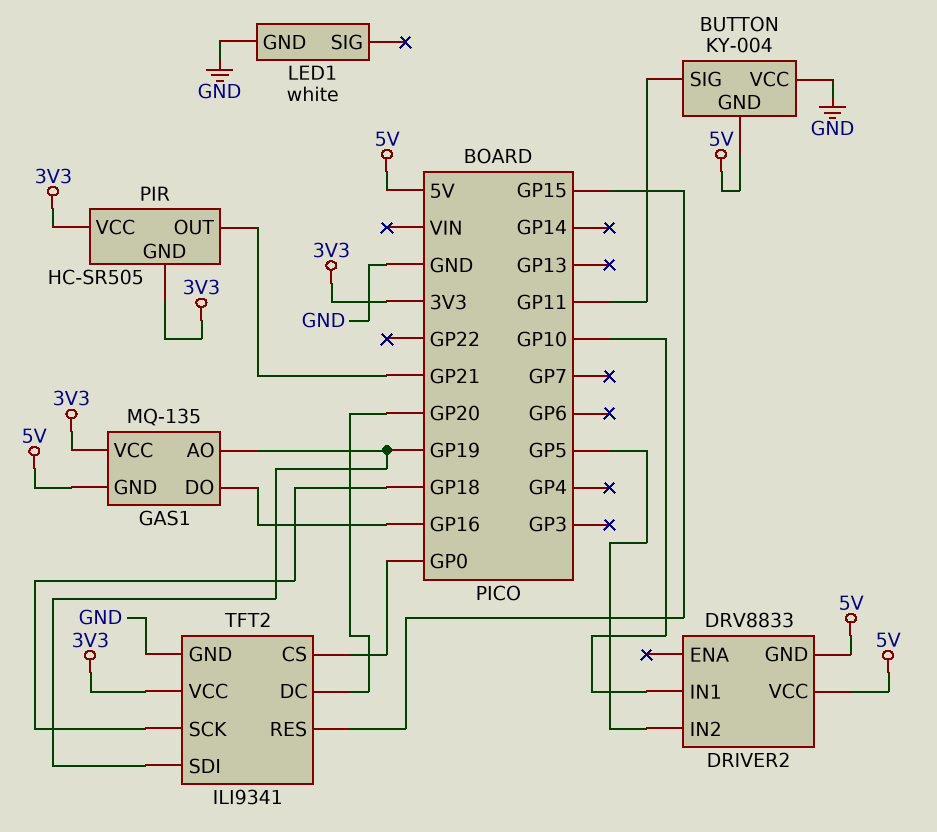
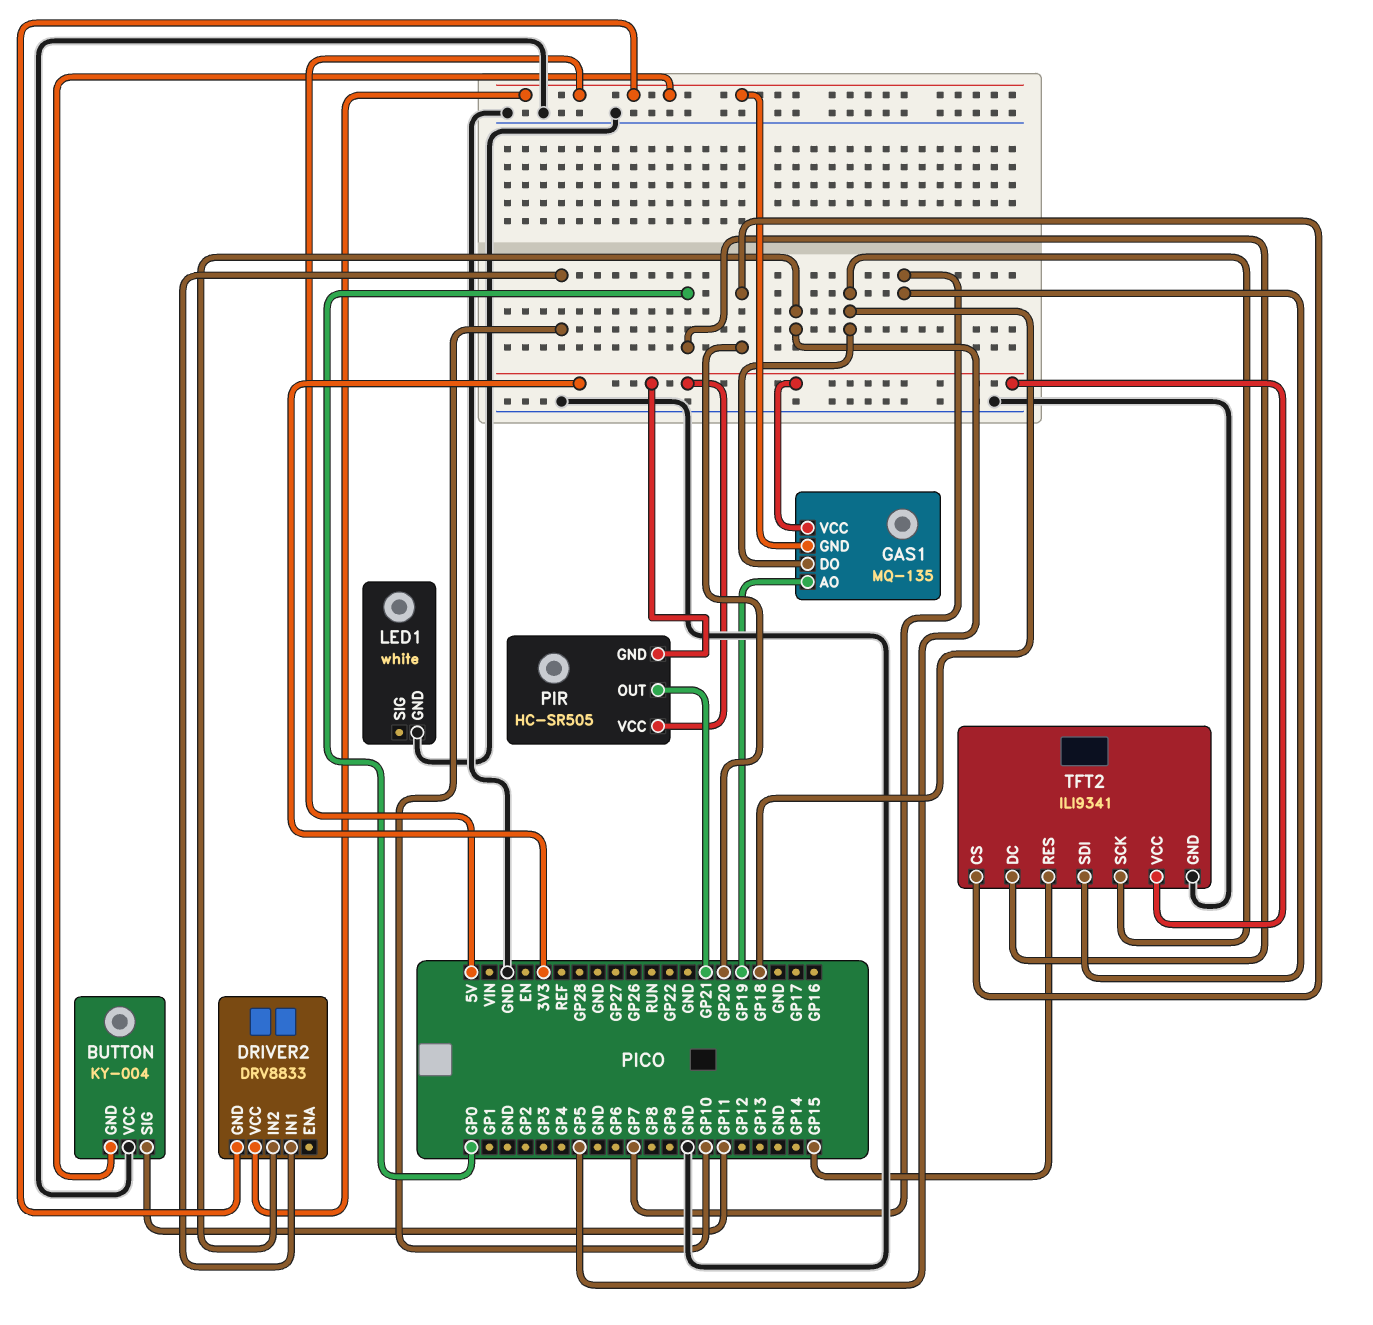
GAS1 pin DO: GP16 -> GP18
TFT2 pin CS: GP0 -> GP20
TFT2 pin DC: GP20 -> GP0
TFT2 pin SDI: GP19 -> GP7

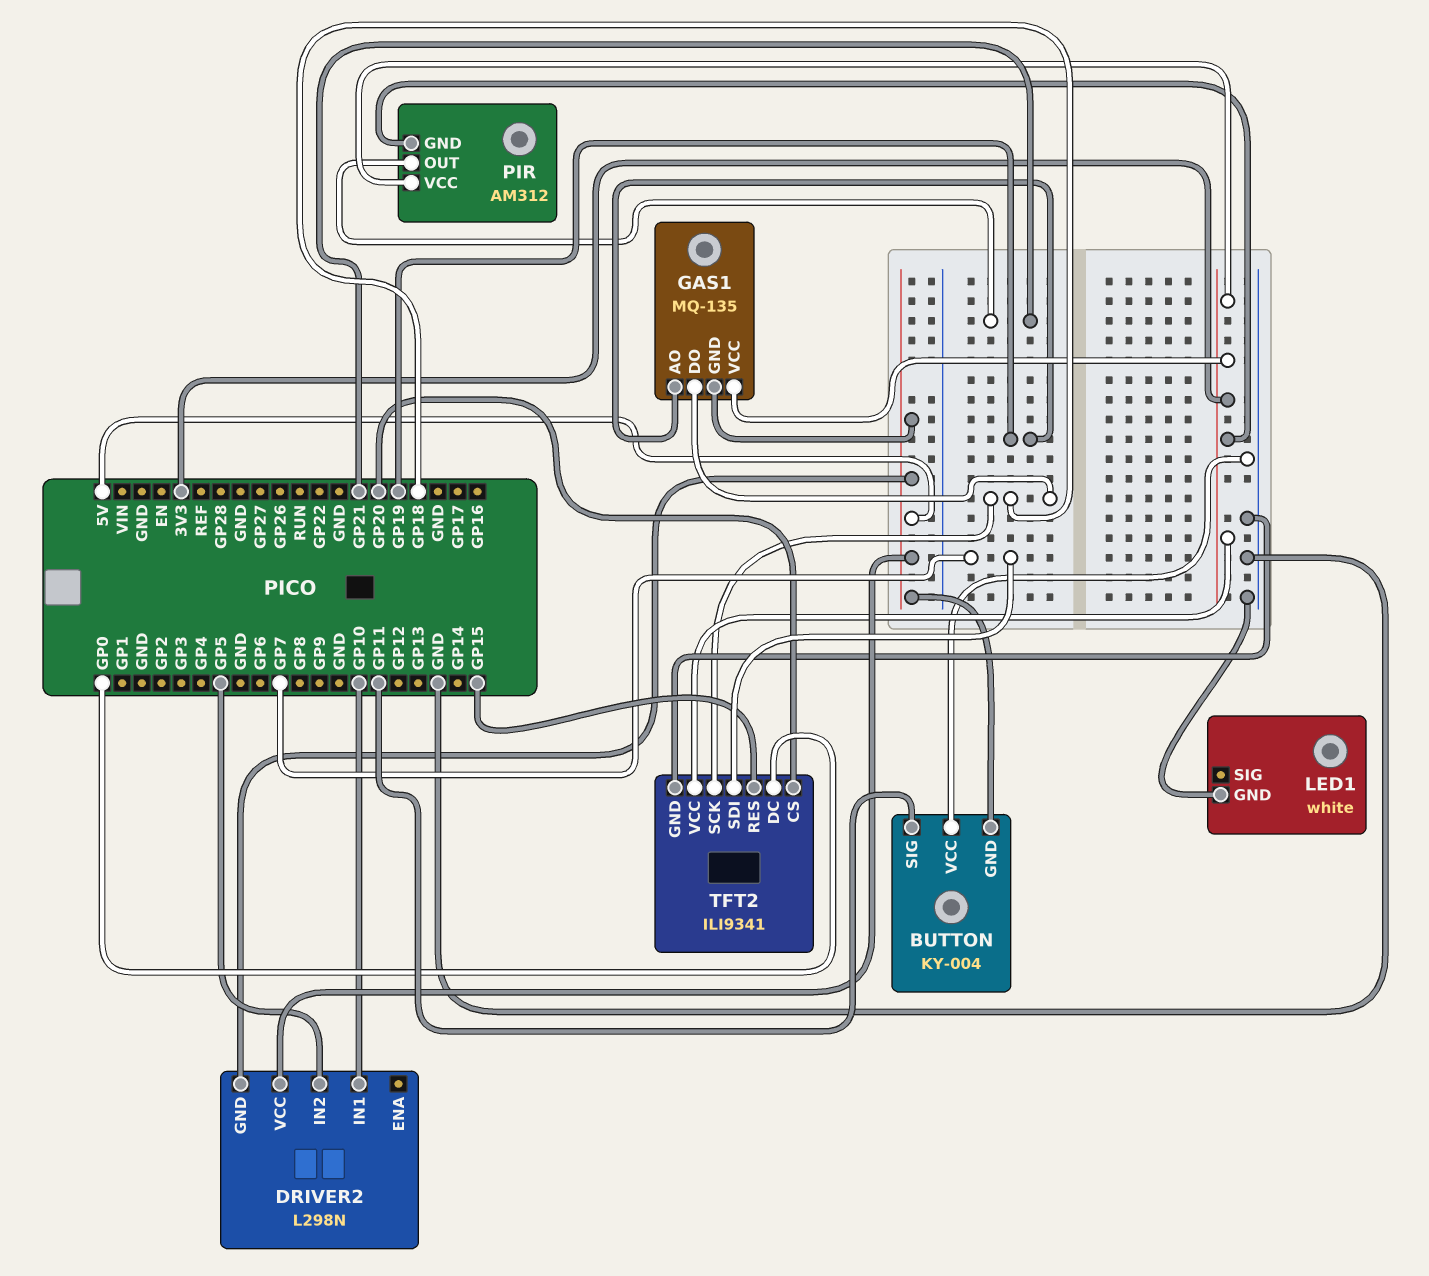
DRIVER2: DRV8833 -> L298N
PIR: HC-SR505 -> AM312

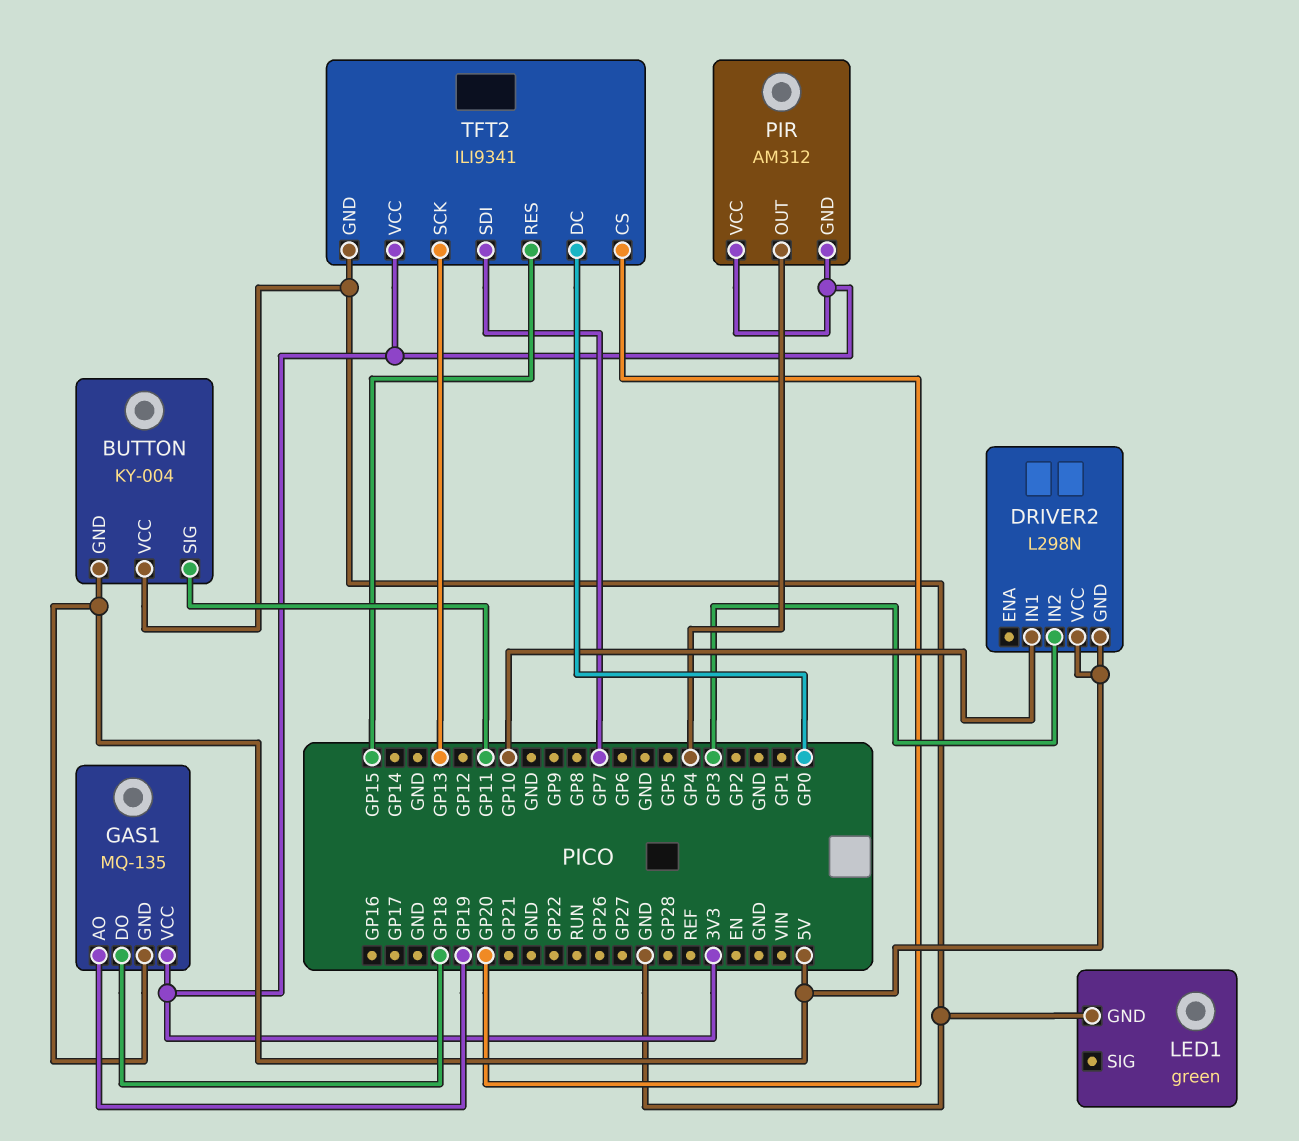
DRIVER2 pin IN2: GP5 -> GP3
LED1: white -> green
PIR pin OUT: GP21 -> GP4
TFT2 pin SCK: GP18 -> GP13

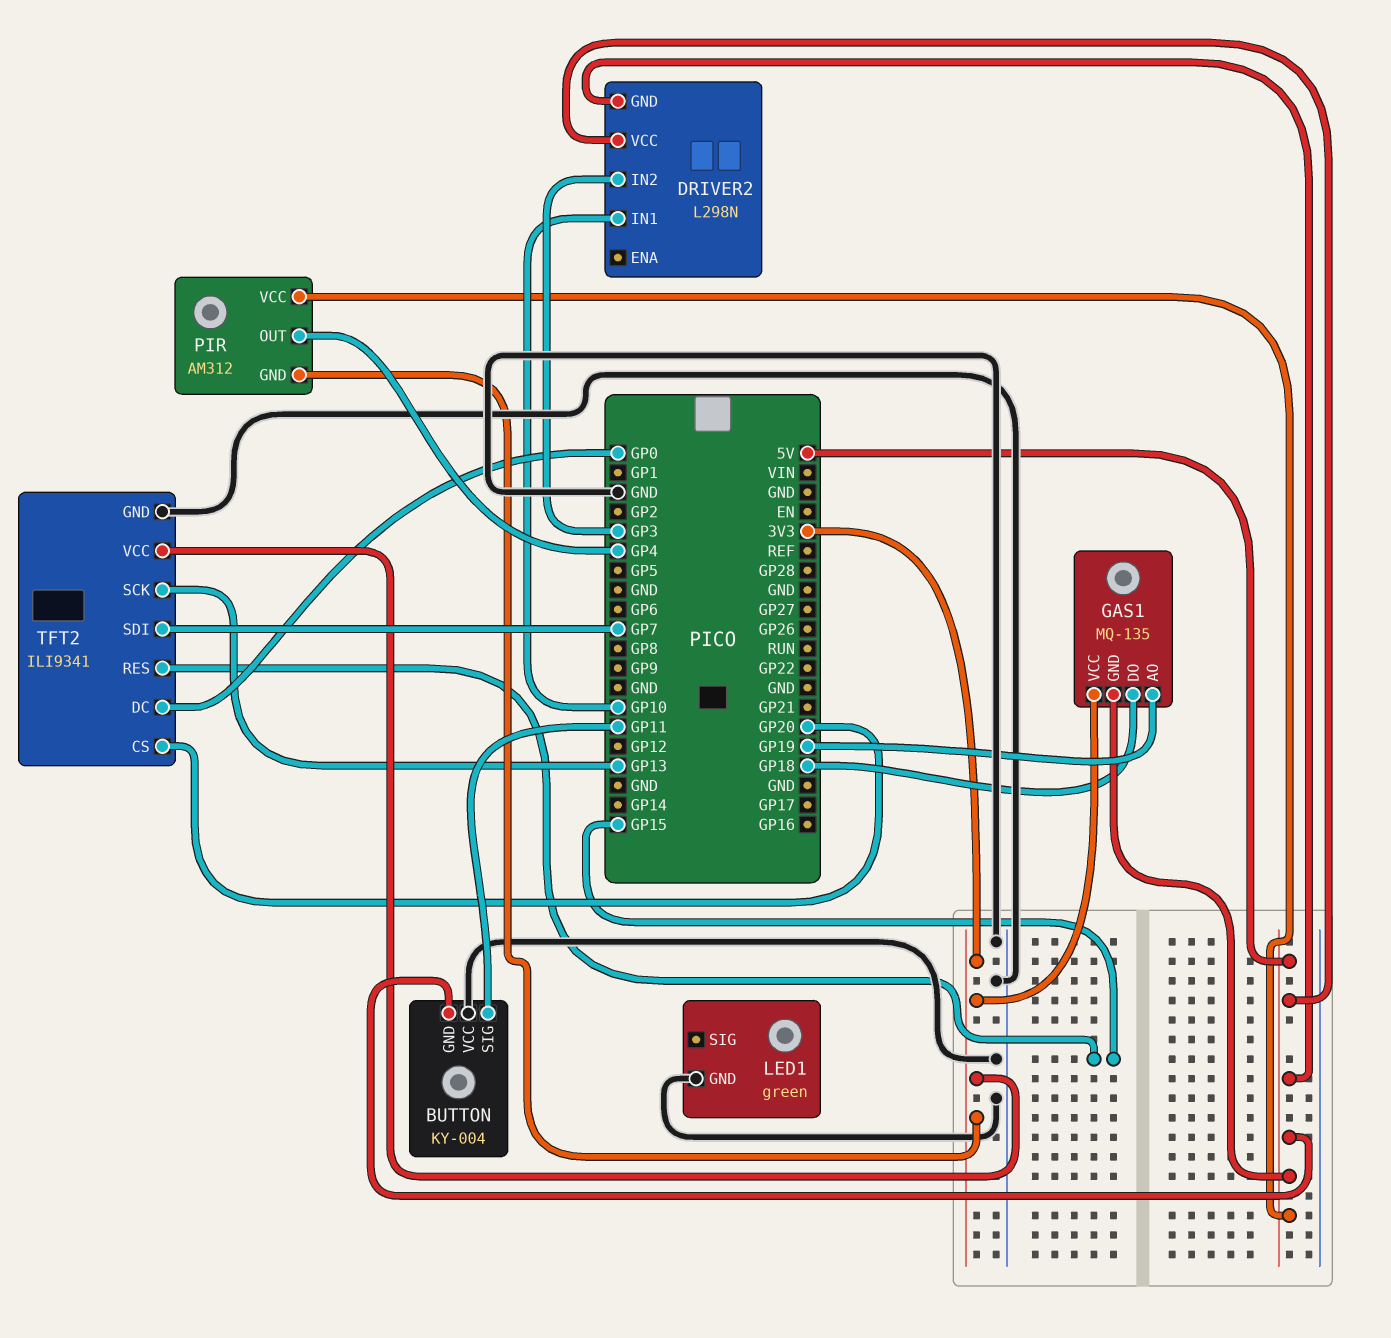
PIR pin VCC: 3V3 -> 5V

